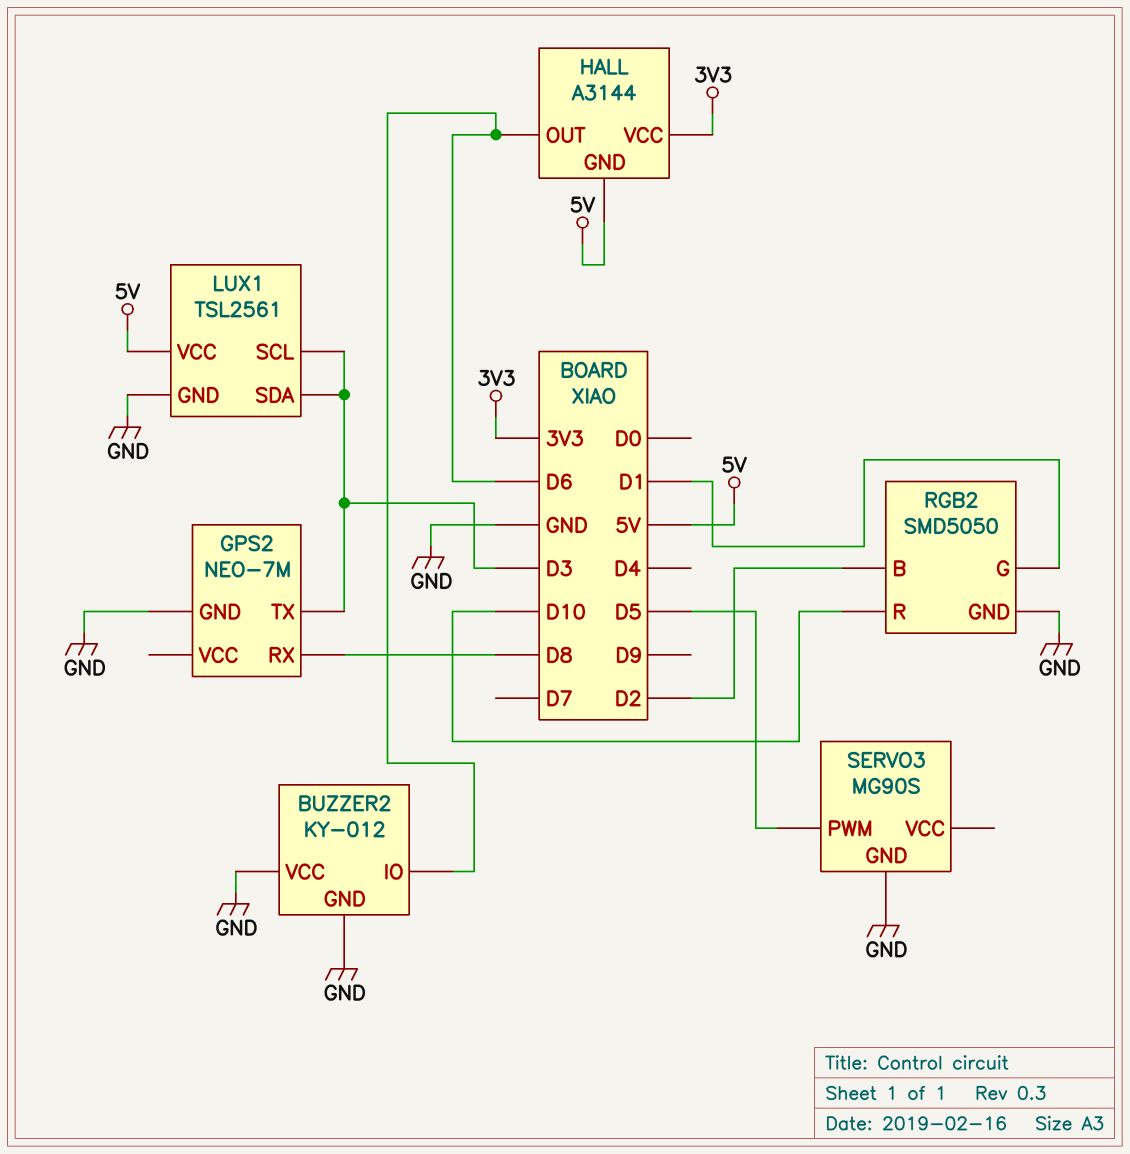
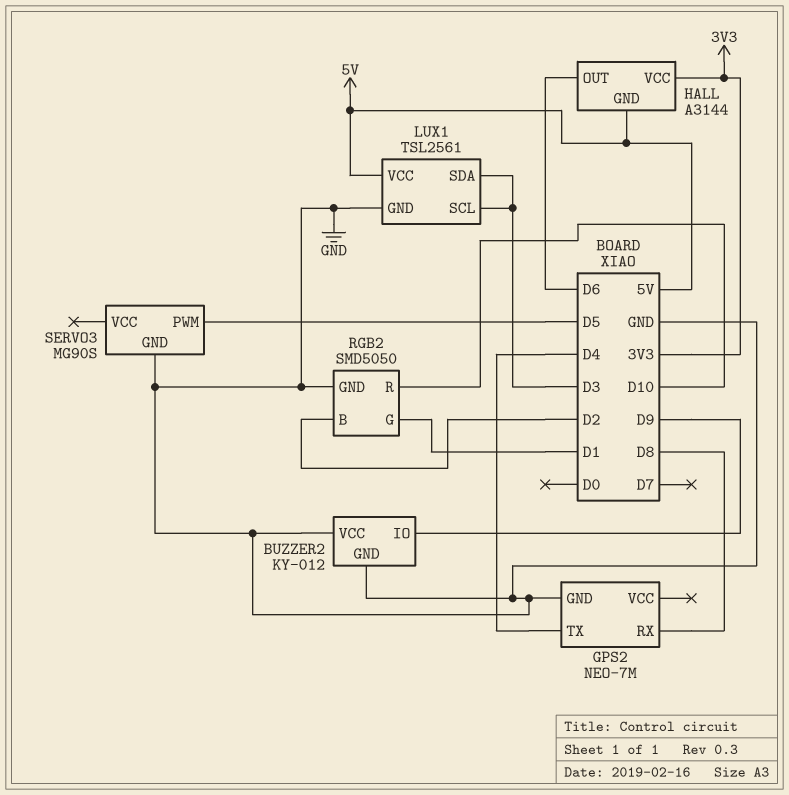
BUZZER2 pin IO: D6 -> D9
GPS2 pin TX: D3 -> D4

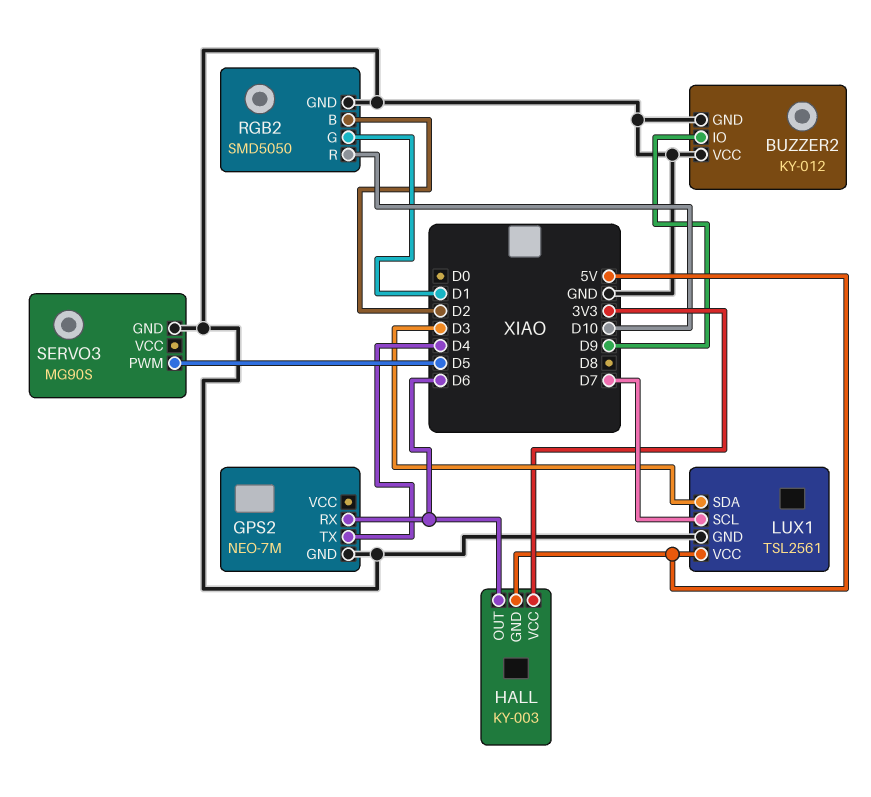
GPS2 pin RX: D8 -> D6
HALL: A3144 -> KY-003
LUX1 pin SCL: D3 -> D7

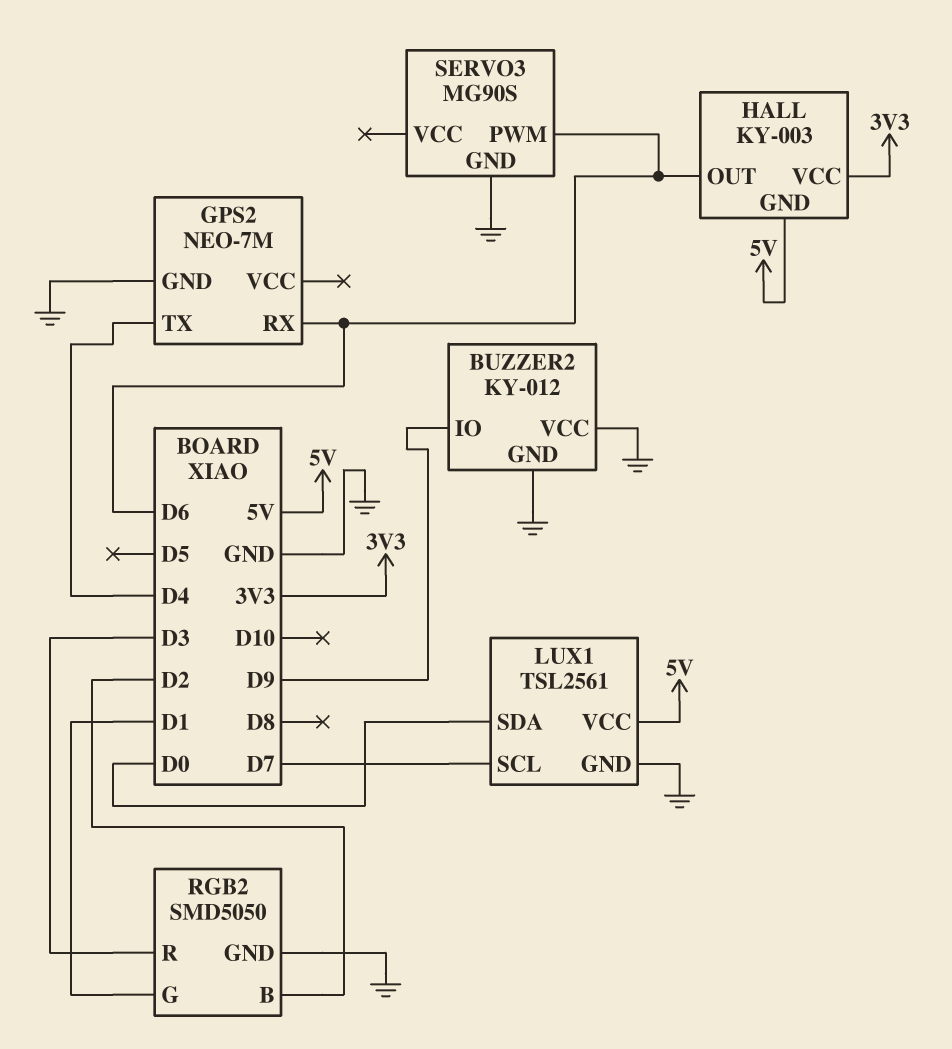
LUX1 pin SDA: D3 -> D0
RGB2 pin R: D10 -> D3
SERVO3 pin PWM: D5 -> D6

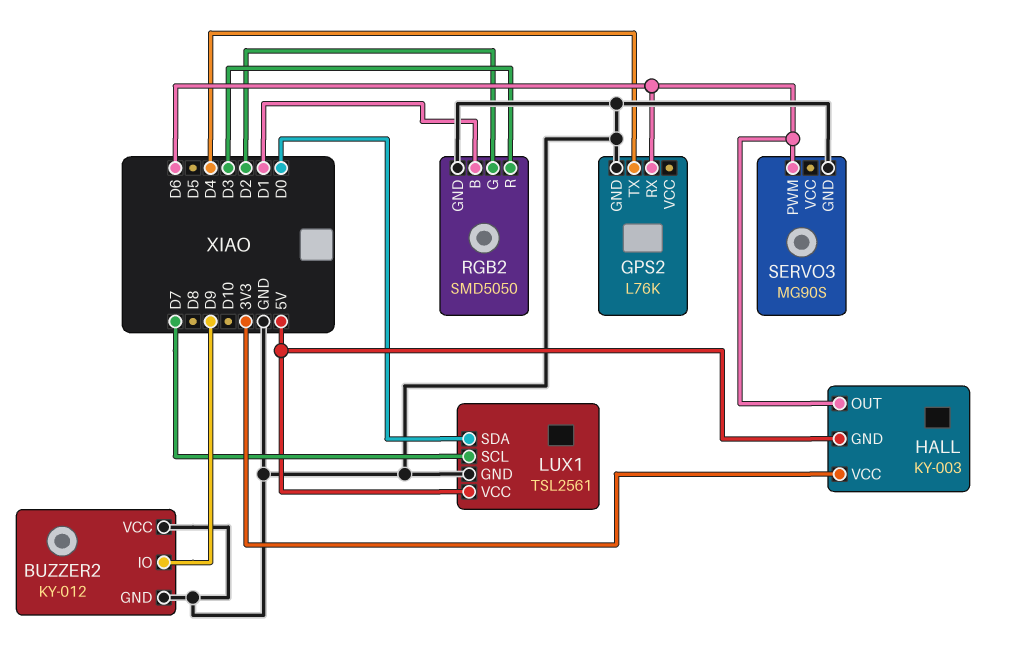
GPS2: NEO-7M -> L76K
RGB2 pin B: D2 -> D1
RGB2 pin G: D1 -> D2

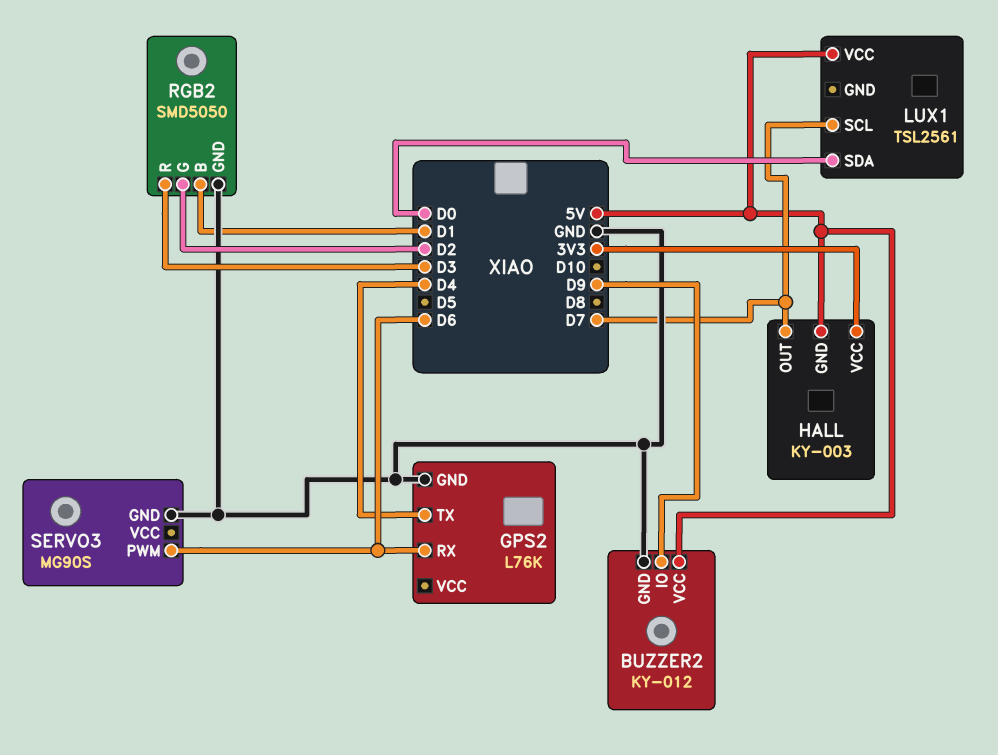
BUZZER2 pin VCC: GND -> 5V
HALL pin OUT: D6 -> D7
LUX1 pin GND: GND -> none

